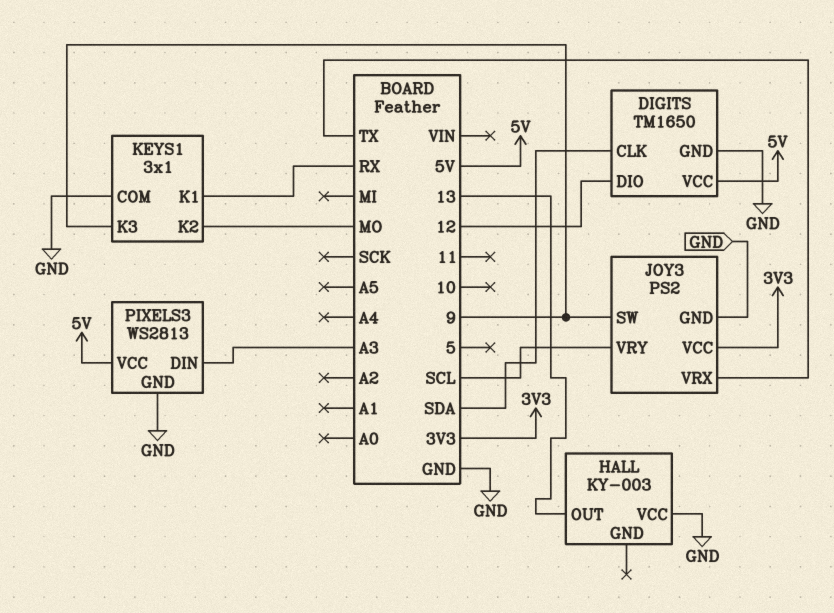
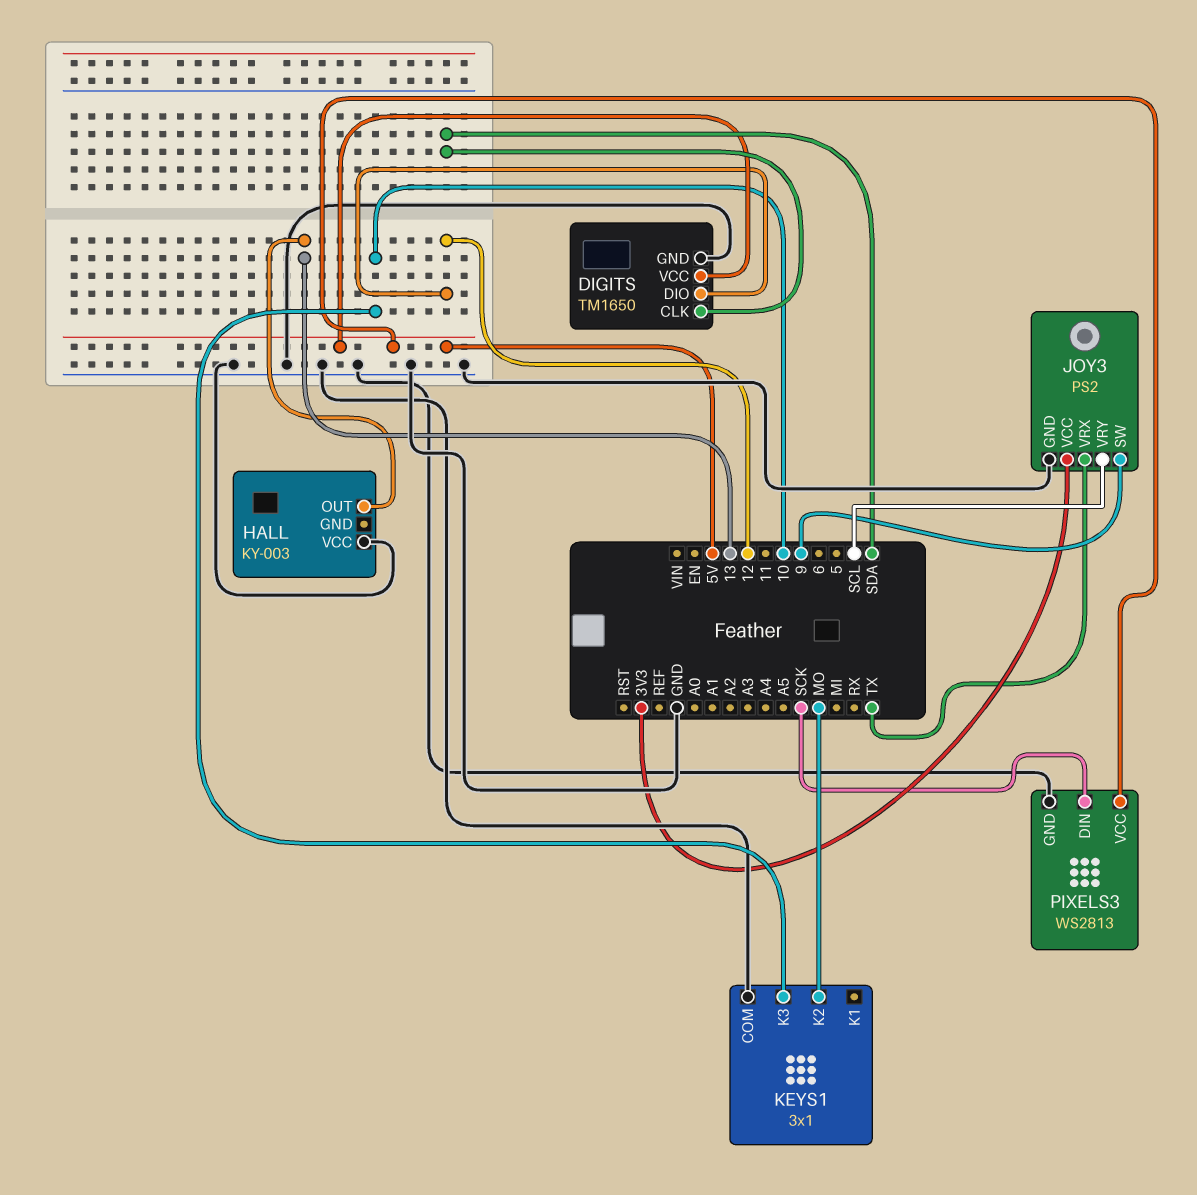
KEYS1 pin K1: RX -> none
KEYS1 pin K3: 9 -> 10
PIXELS3 pin DIN: A3 -> SCK

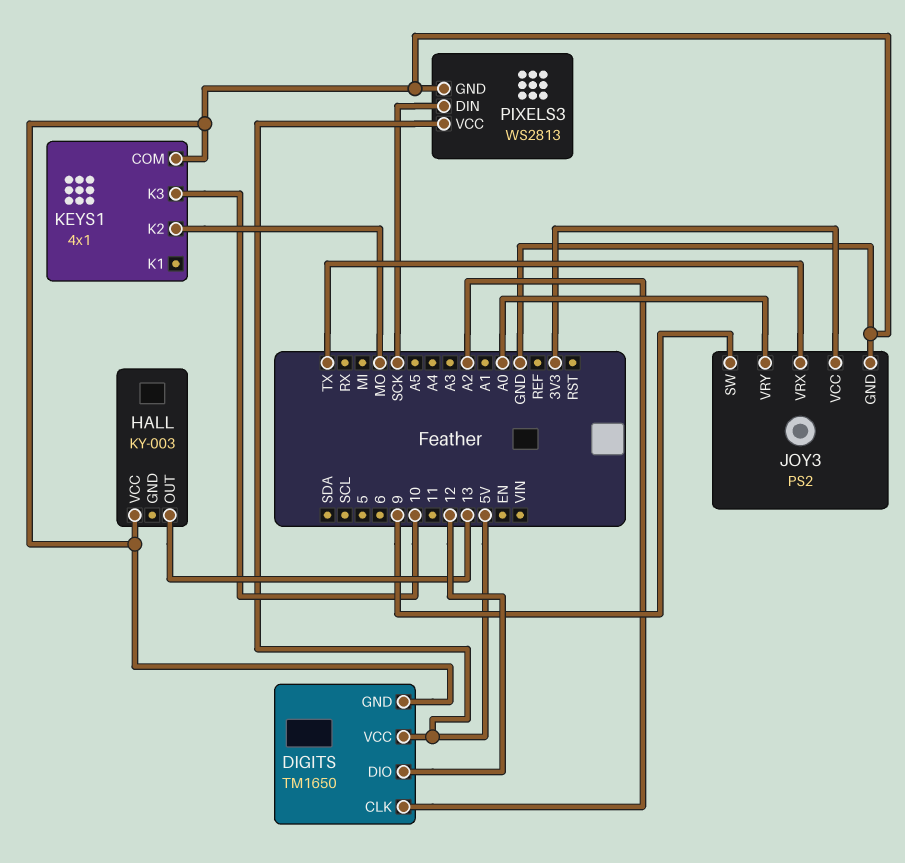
DIGITS pin CLK: SDA -> A2
JOY3 pin VRY: SCL -> A0
KEYS1: 3x1 -> 4x1

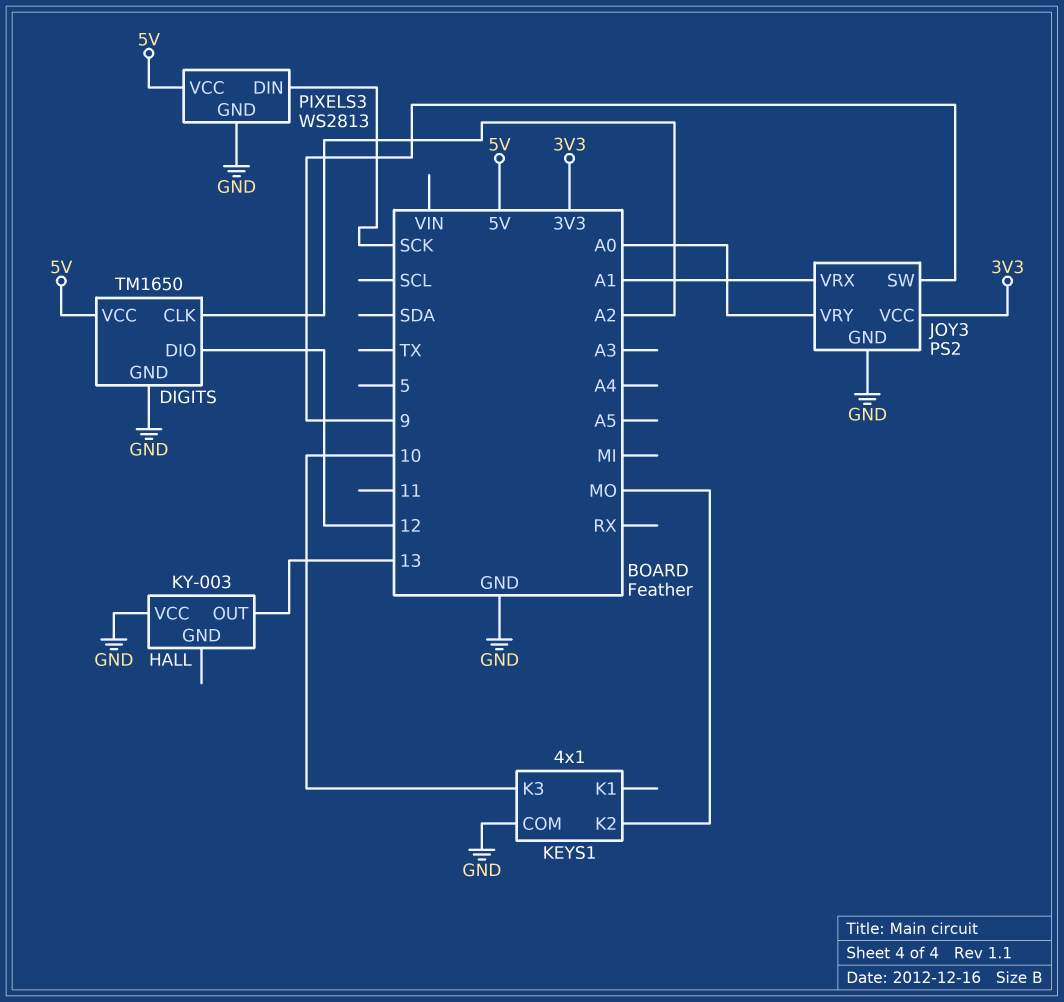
JOY3 pin VRX: TX -> A1

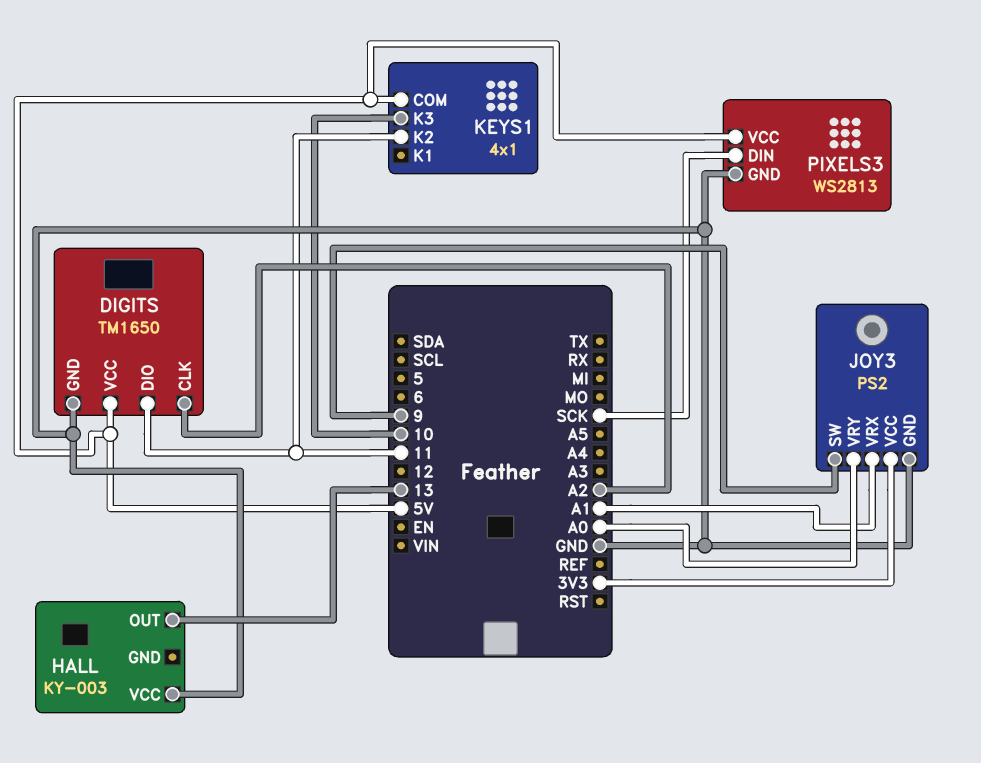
DIGITS pin DIO: 12 -> 11
KEYS1 pin COM: GND -> 5V
KEYS1 pin K2: MO -> 11

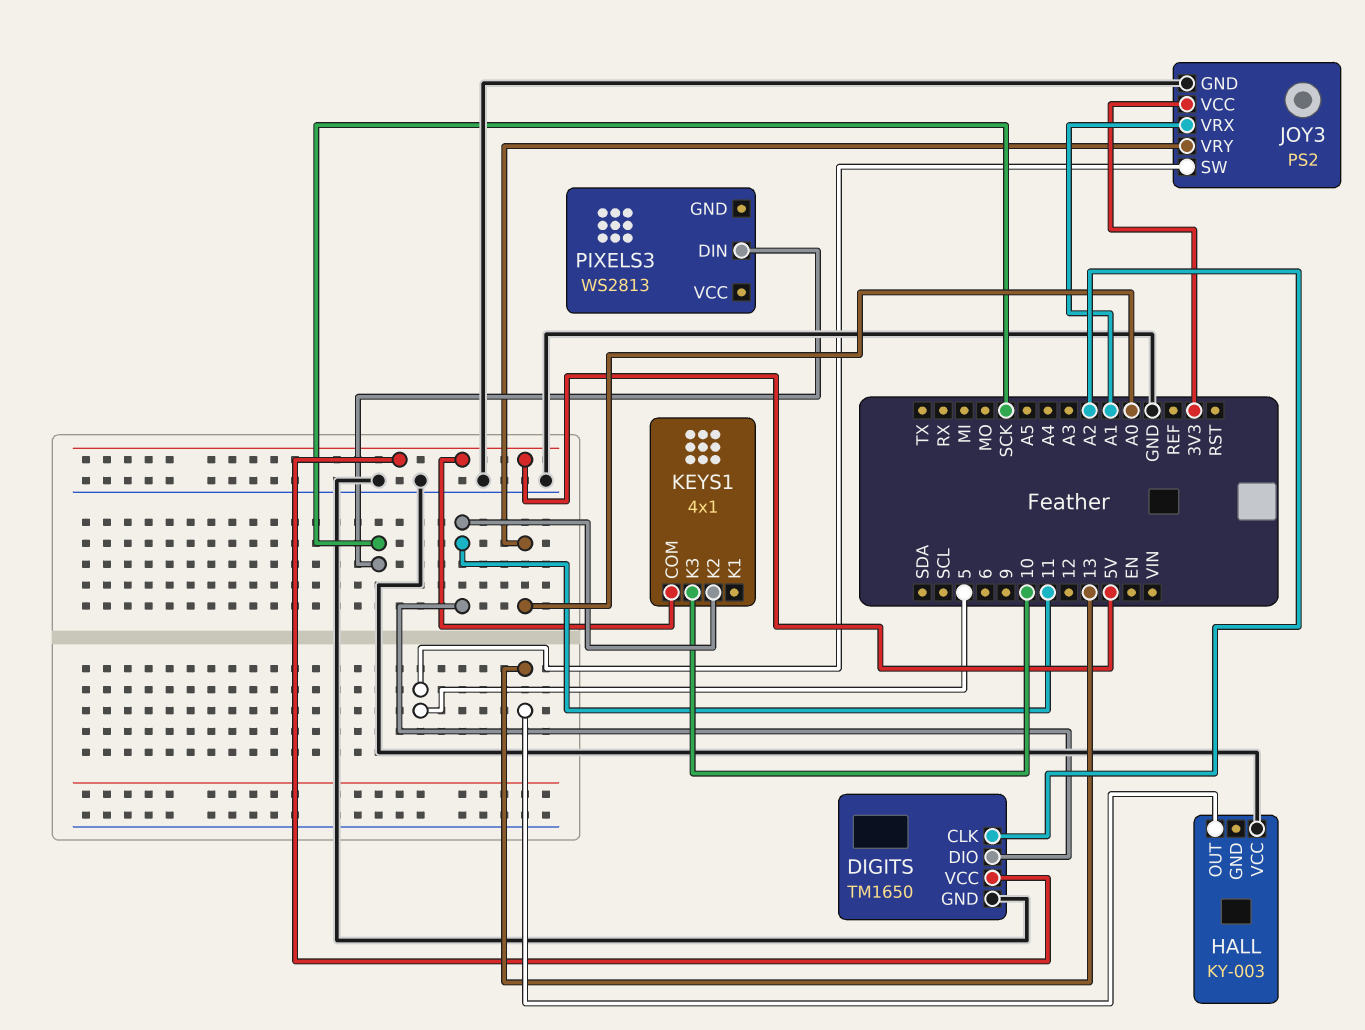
JOY3 pin SW: 9 -> 5
PIXELS3 pin GND: GND -> none
PIXELS3 pin VCC: 5V -> none

